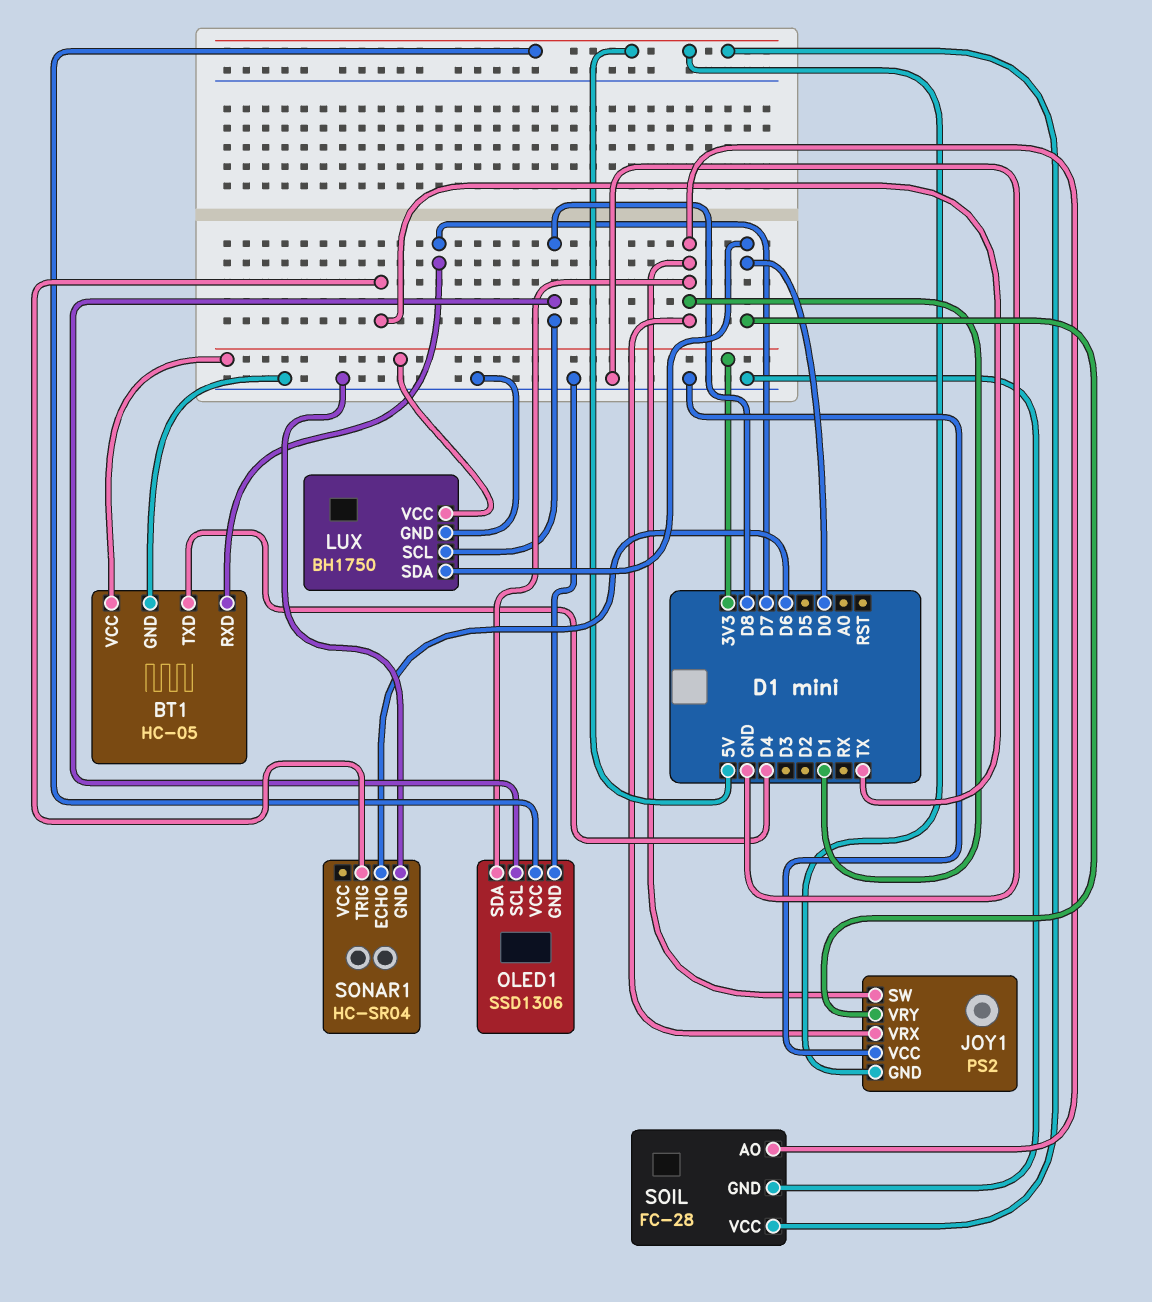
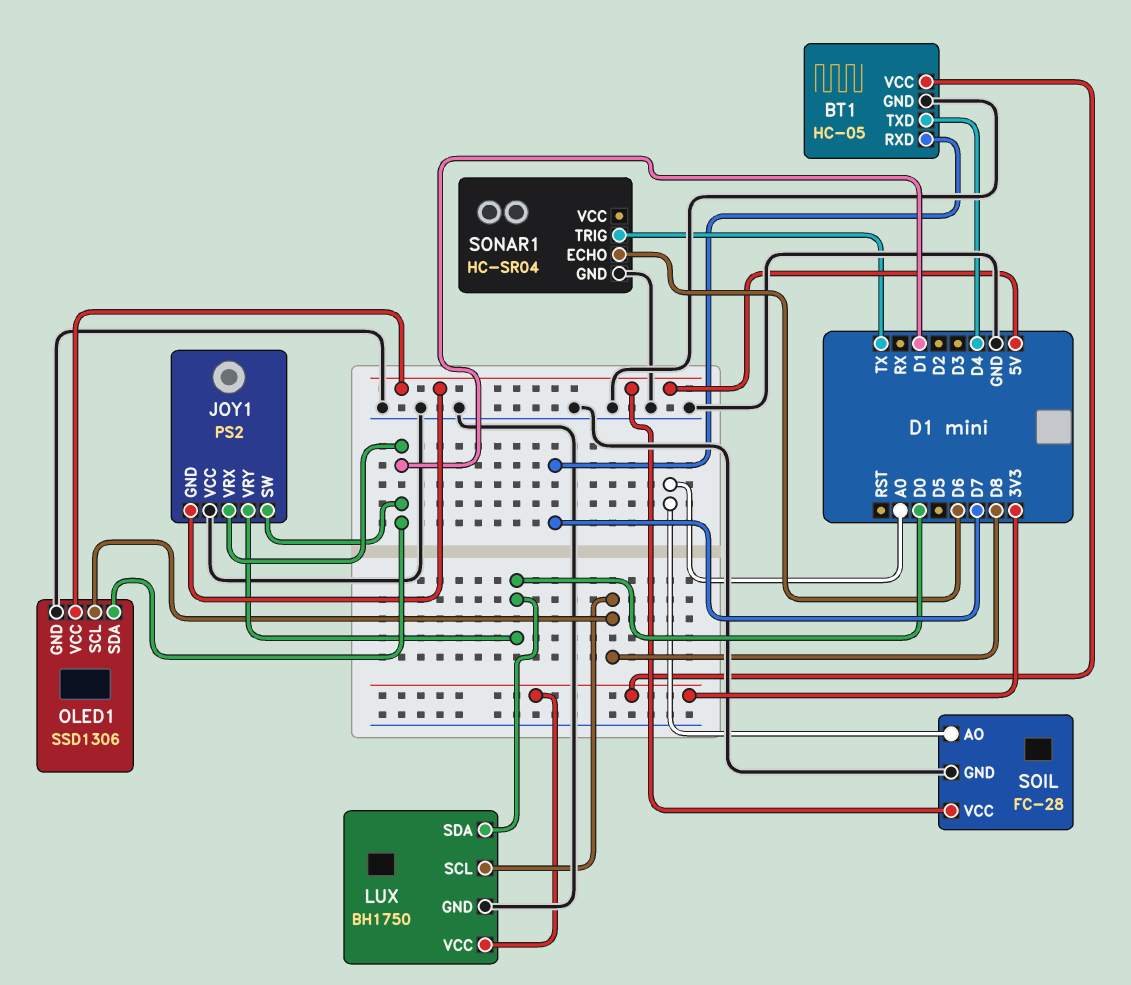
SOIL pin AO: D1 -> A0

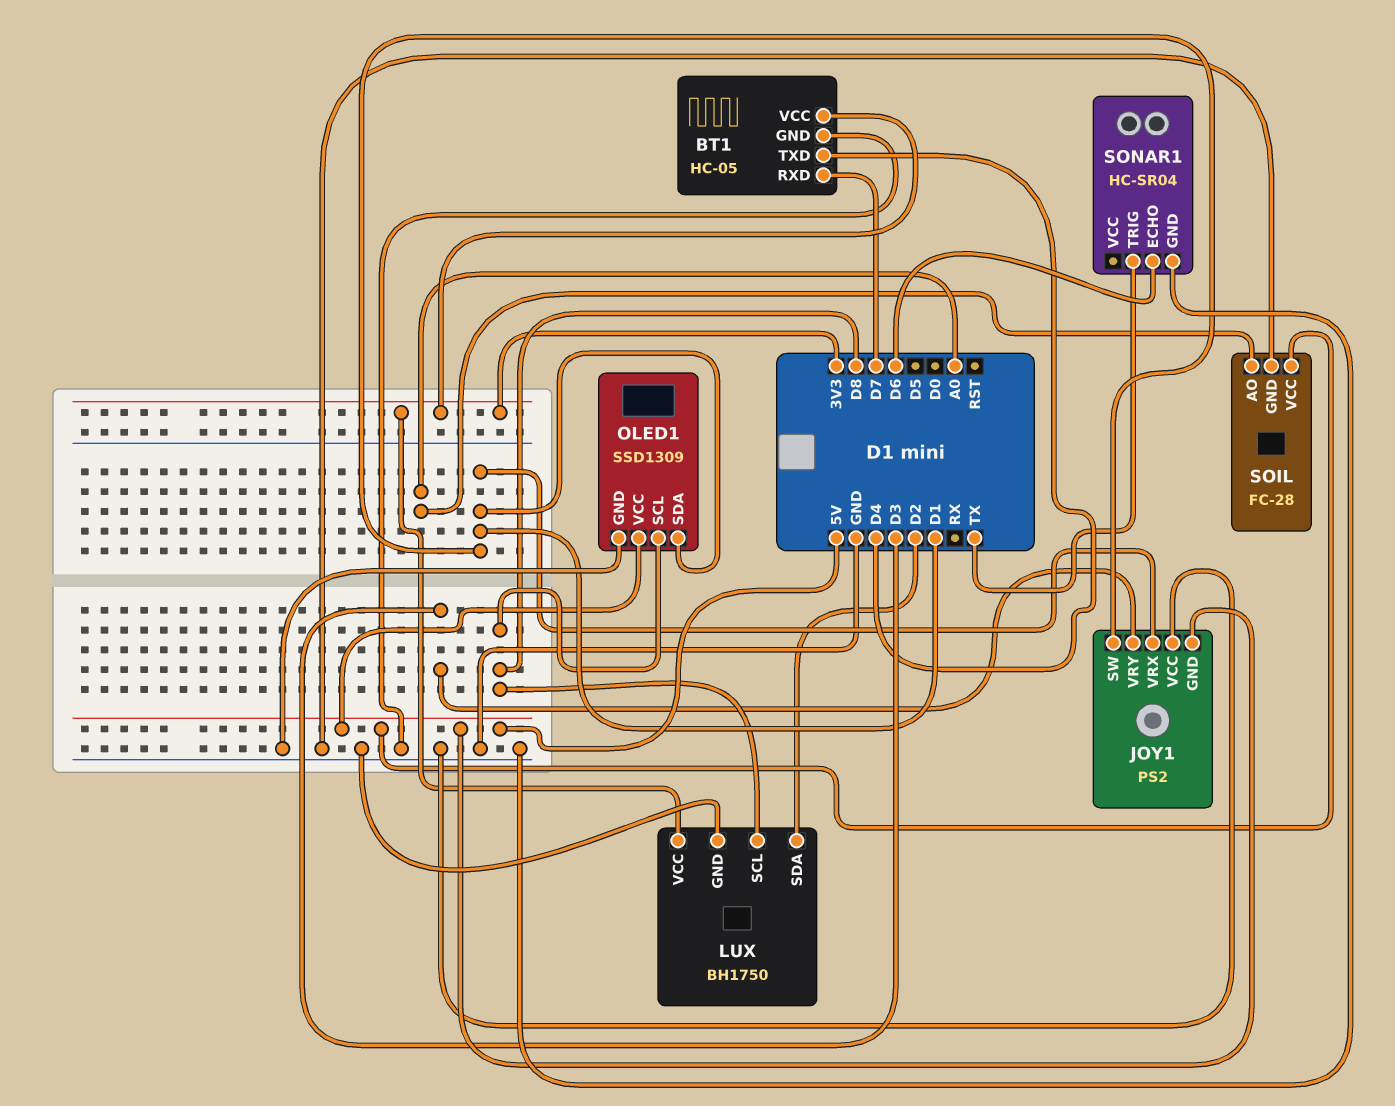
JOY1 pin VRY: D0 -> D3
LUX pin SDA: D0 -> D2
OLED1: SSD1306 -> SSD1309

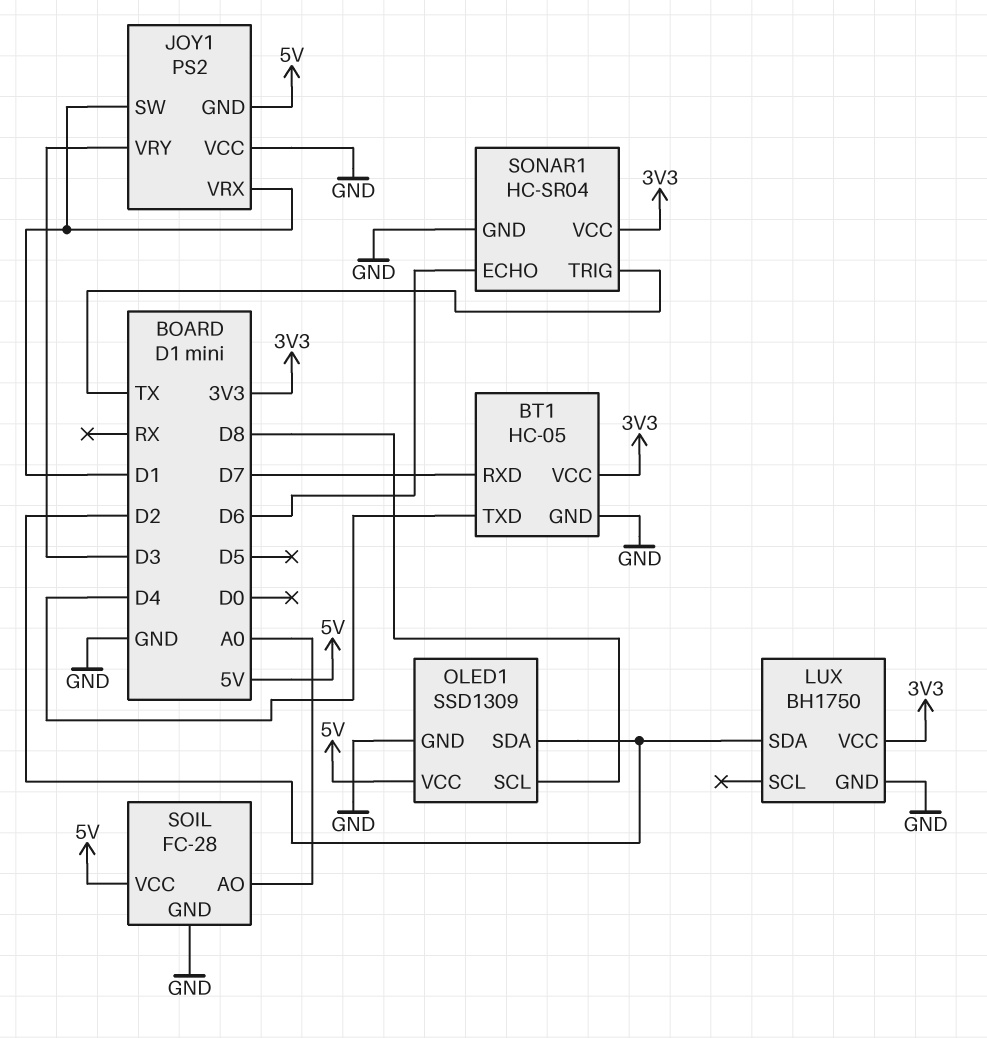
LUX pin SCL: D8 -> none
OLED1 pin SDA: D1 -> D2
SONAR1 pin VCC: none -> 3V3

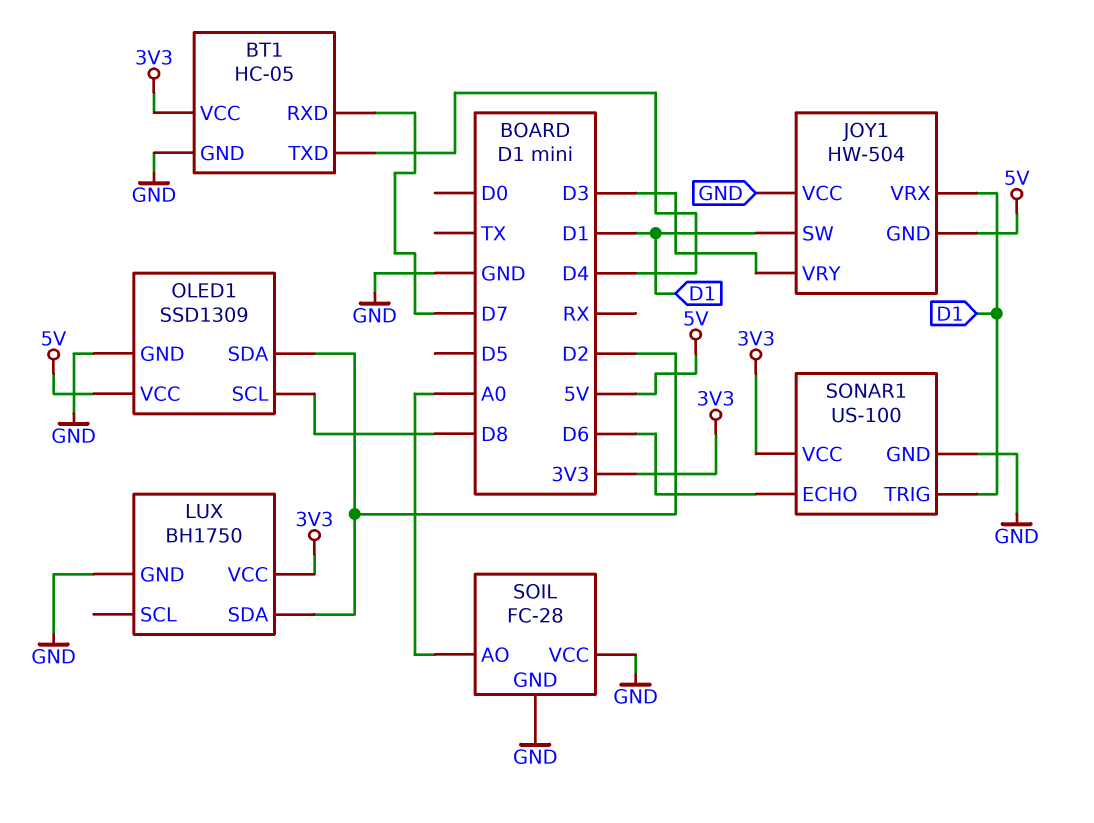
JOY1: PS2 -> HW-504
SOIL pin VCC: 5V -> GND
SONAR1: HC-SR04 -> US-100
SONAR1 pin TRIG: TX -> D1

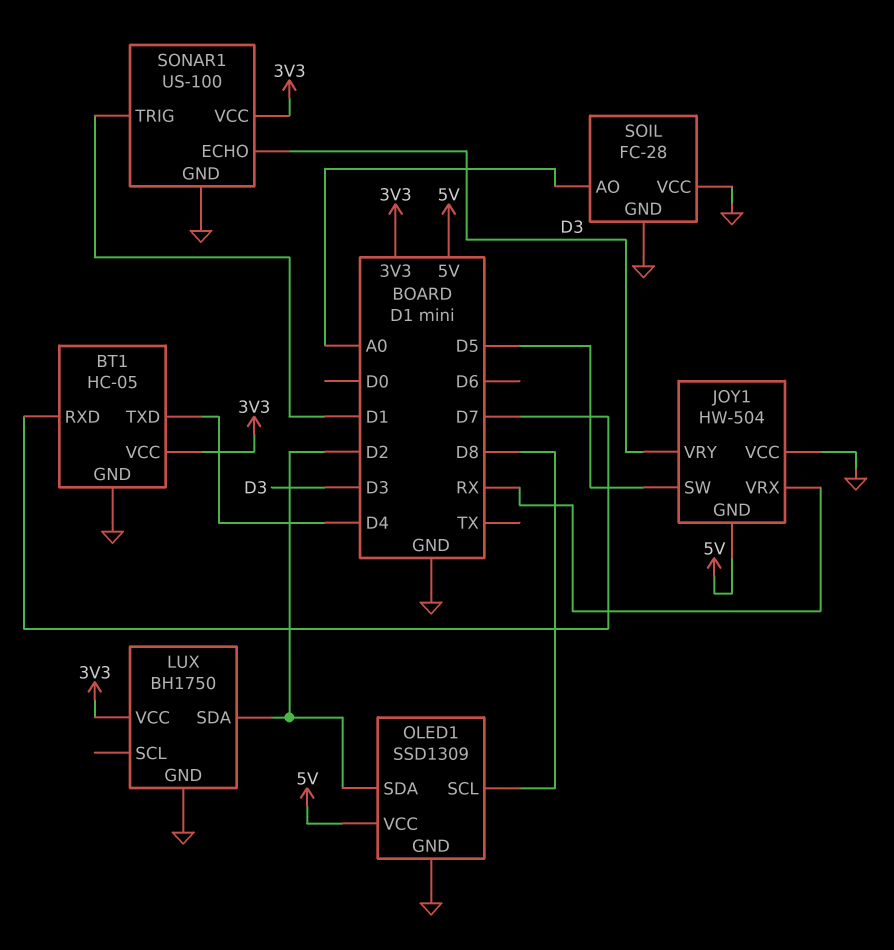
JOY1 pin SW: D1 -> D5
JOY1 pin VRX: D1 -> RX
SONAR1 pin ECHO: D6 -> D3

